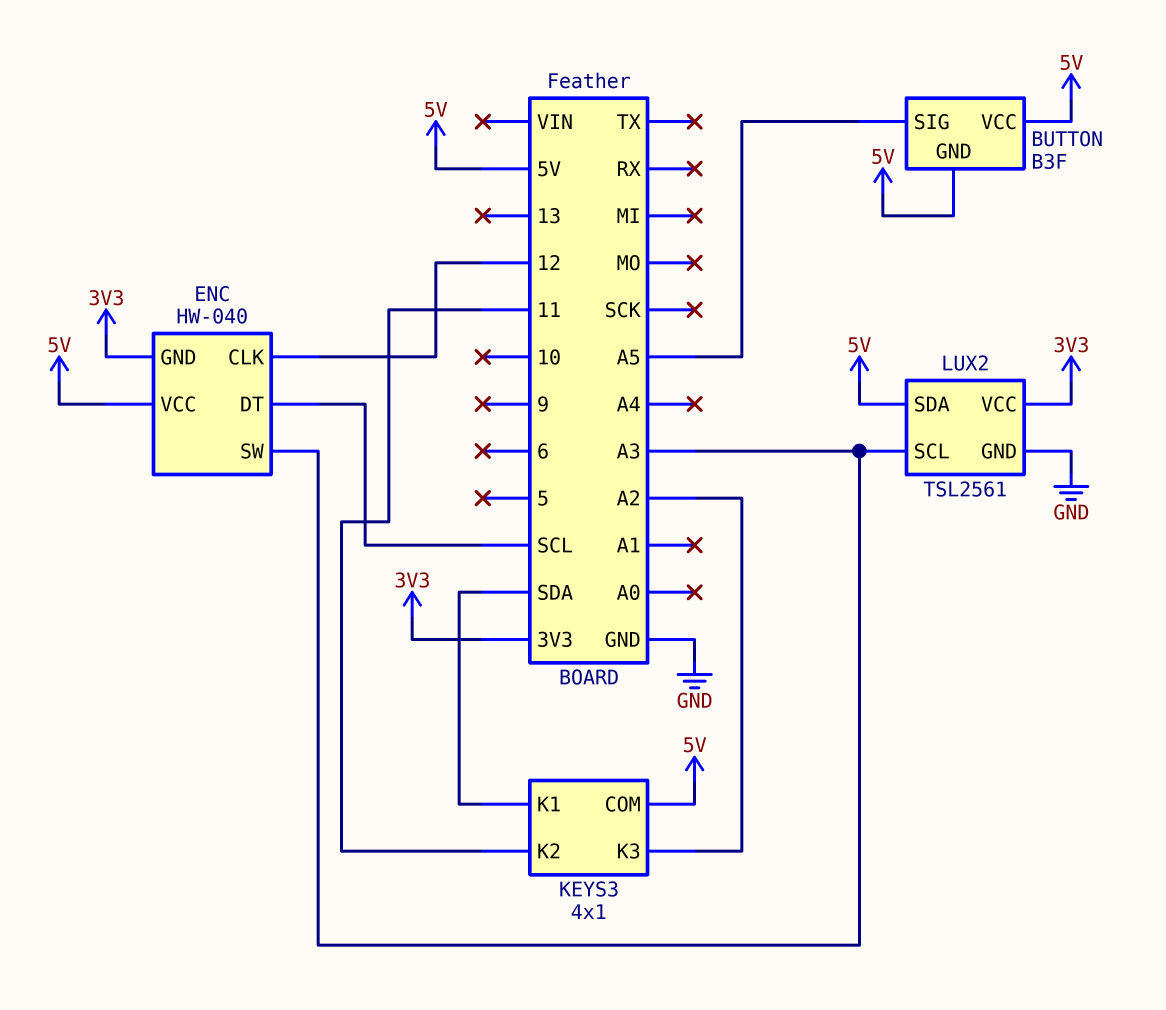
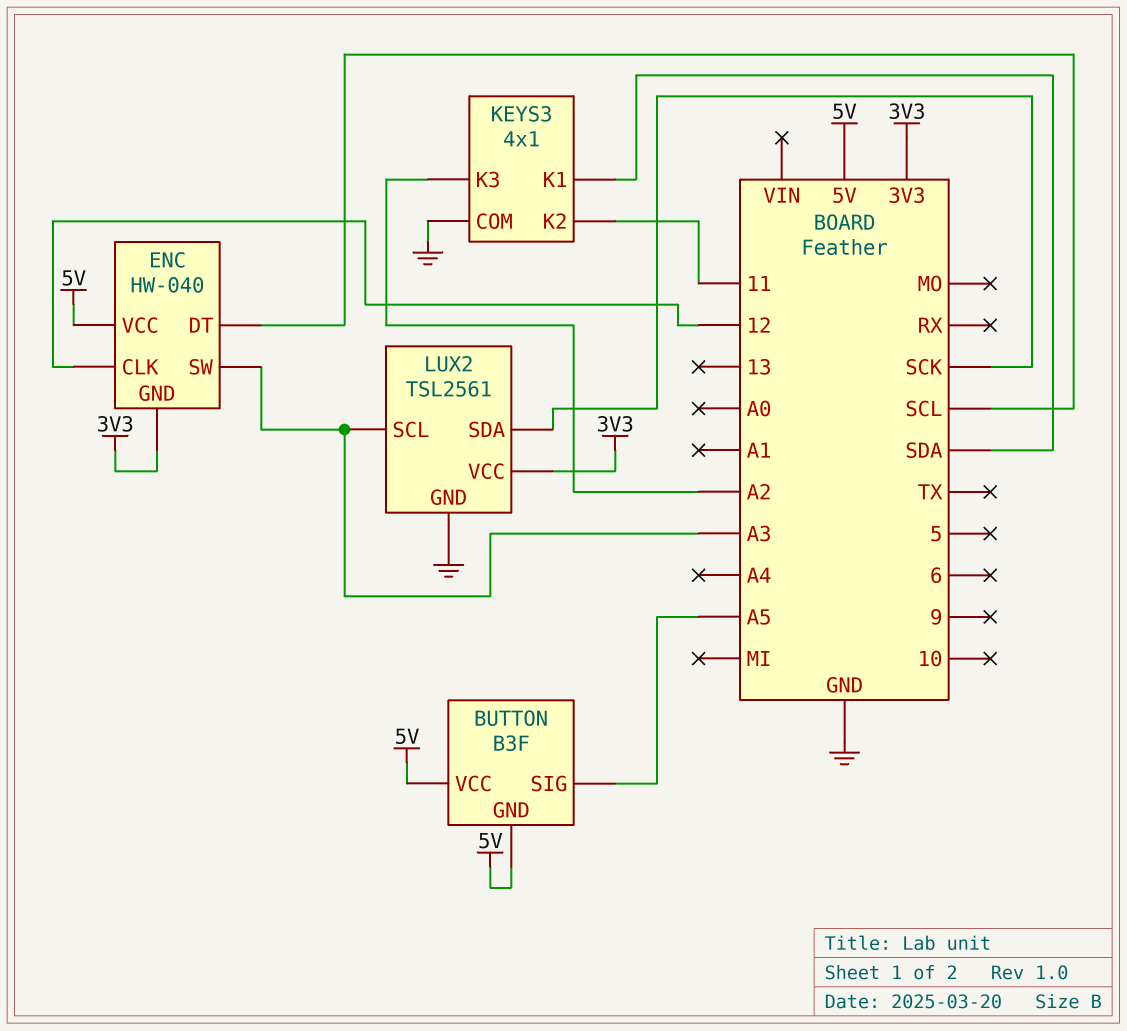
KEYS3 pin COM: 5V -> GND
LUX2 pin SDA: 5V -> SCK

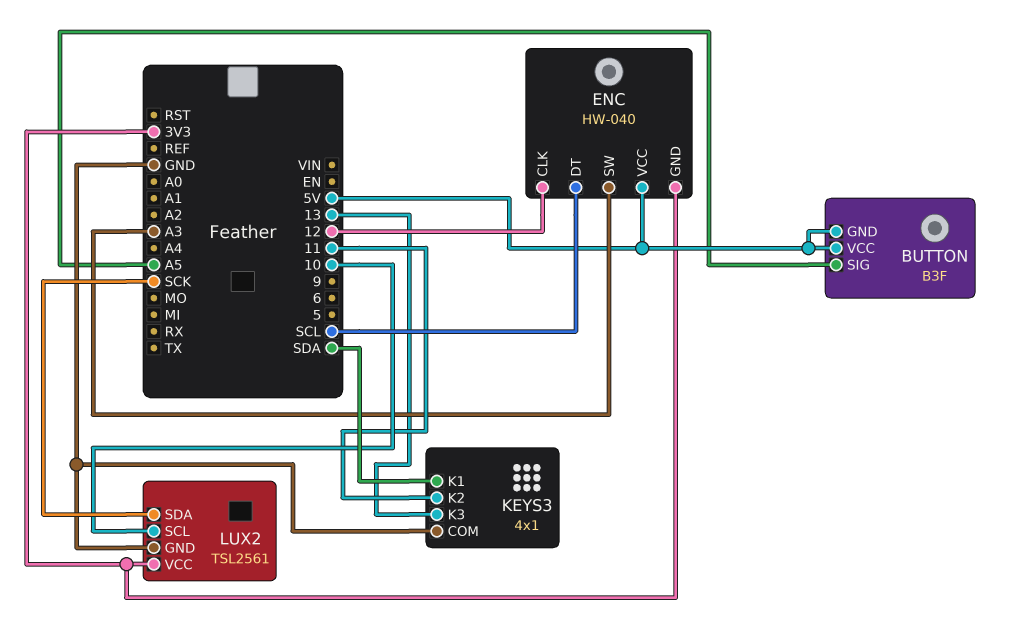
KEYS3 pin K3: A2 -> 13
LUX2 pin SCL: A3 -> 10

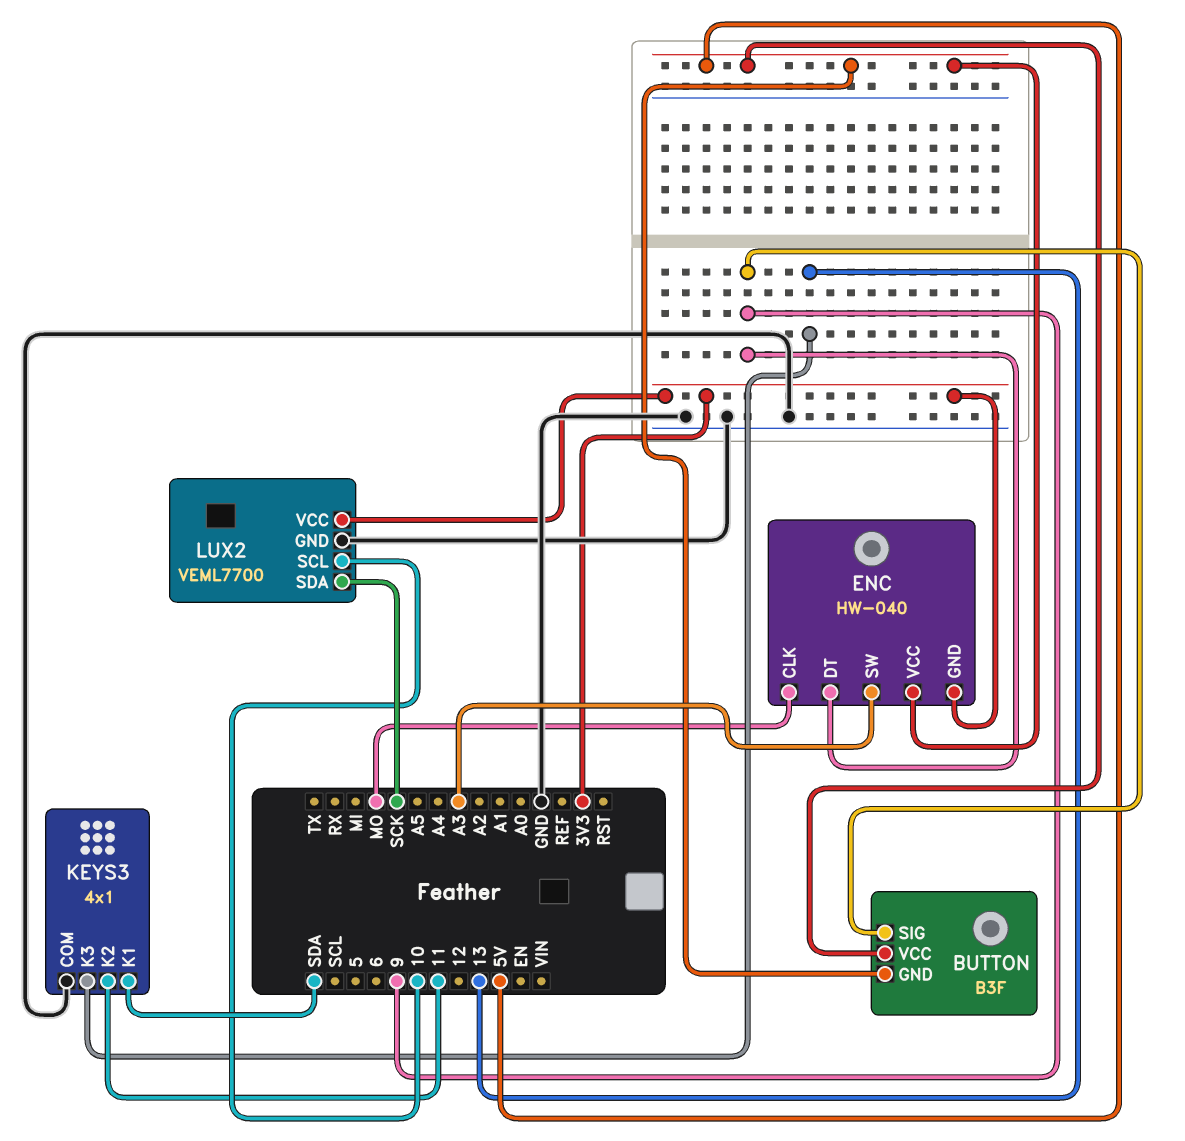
BUTTON pin SIG: A5 -> 9
ENC pin CLK: 12 -> MO
ENC pin DT: SCL -> 9
LUX2: TSL2561 -> VEML7700

